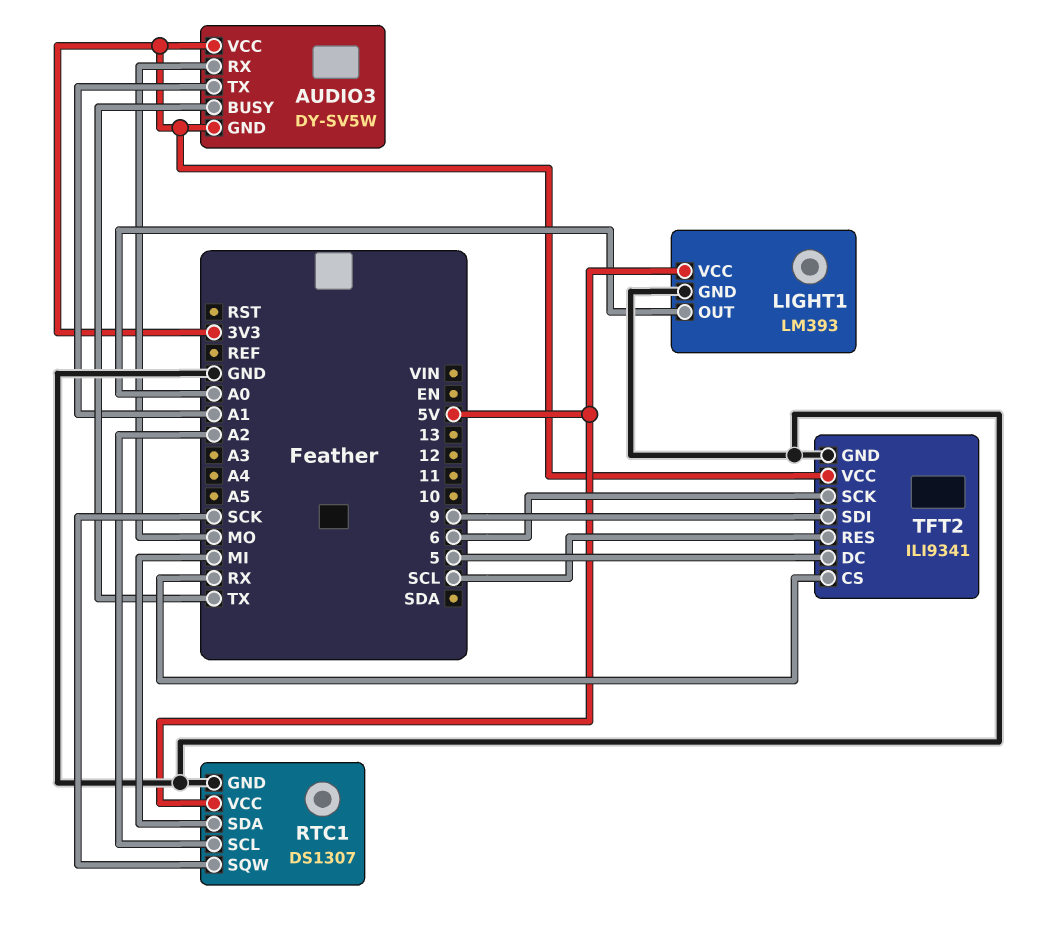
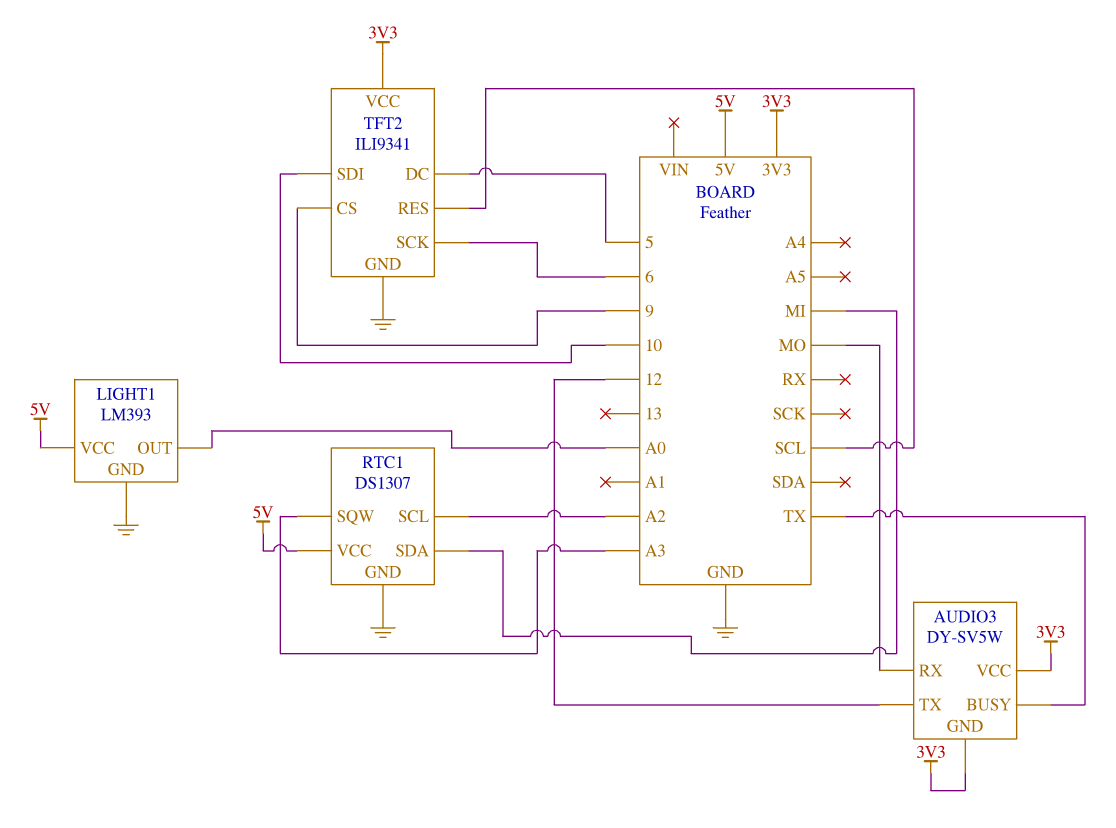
AUDIO3 pin TX: A1 -> 12
RTC1 pin SQW: SCK -> A3
TFT2 pin CS: RX -> 9
TFT2 pin SDI: 9 -> 10

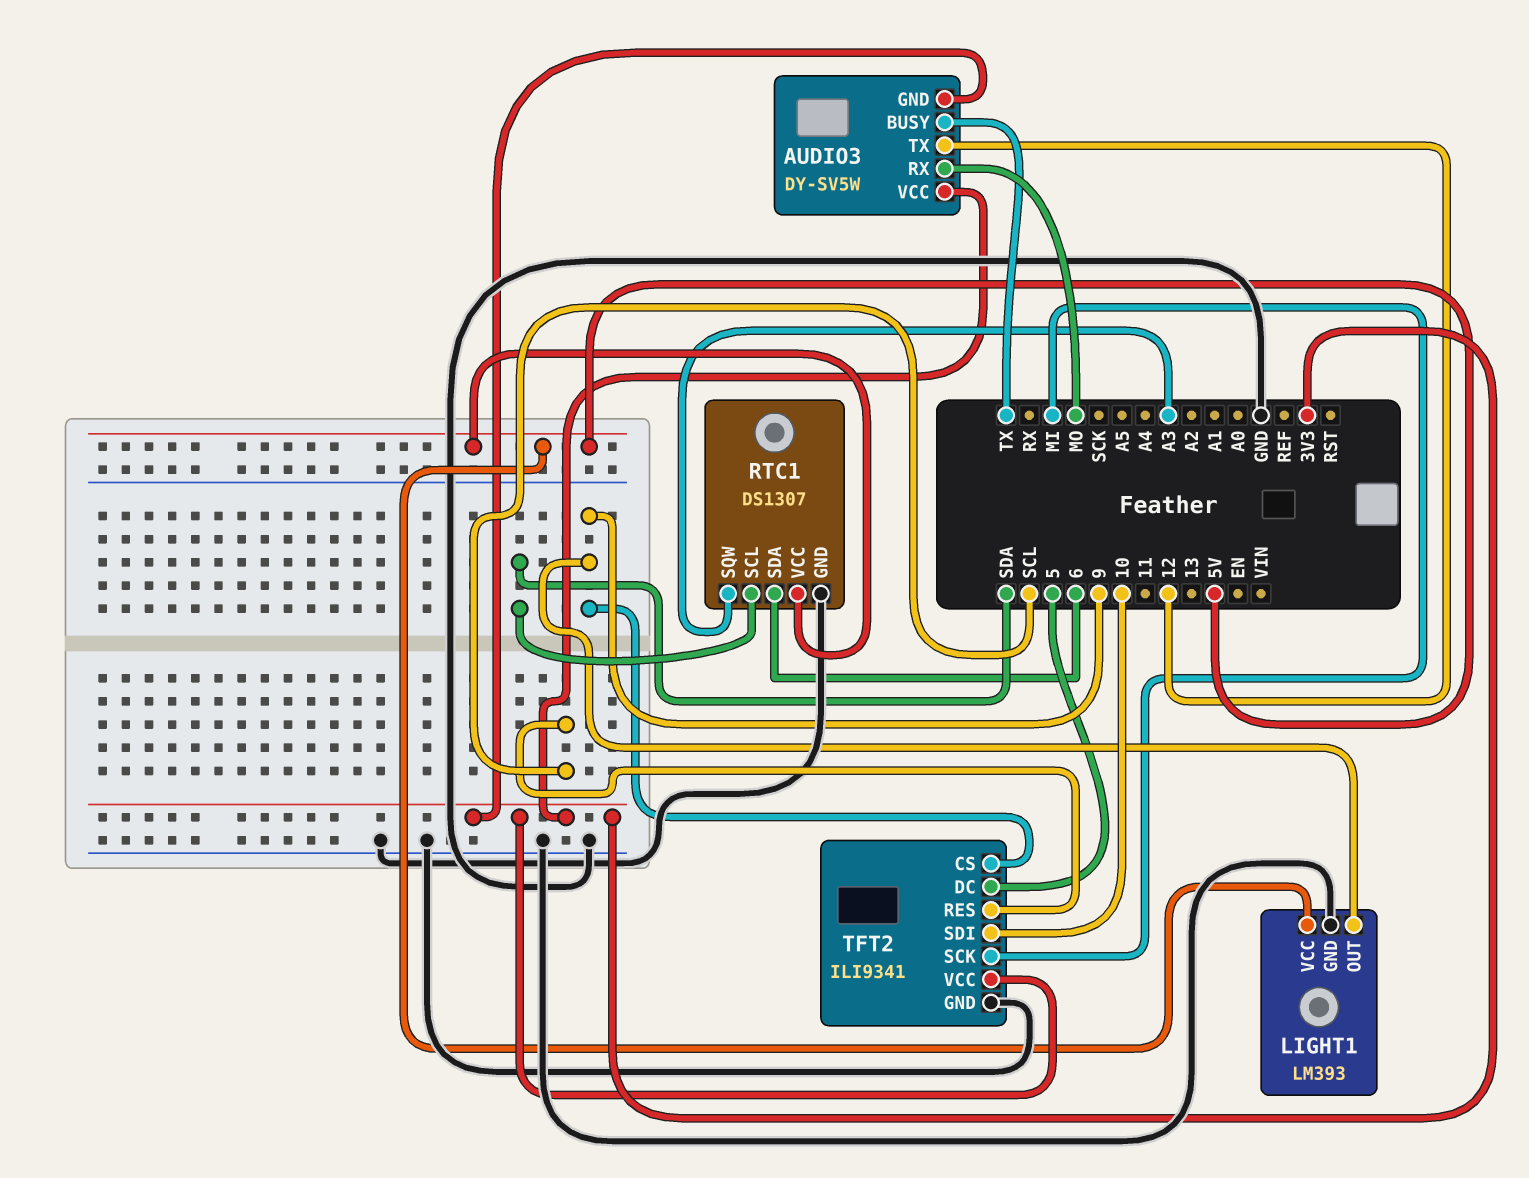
LIGHT1 pin OUT: A0 -> 9
RTC1 pin SCL: A2 -> SDA
RTC1 pin SDA: MI -> 6
TFT2 pin SCK: 6 -> MI

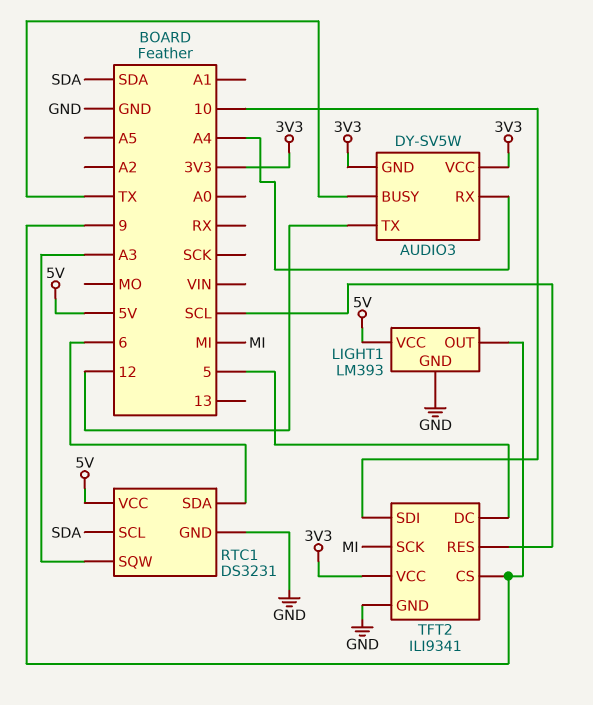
AUDIO3 pin RX: MO -> A4
RTC1: DS1307 -> DS3231

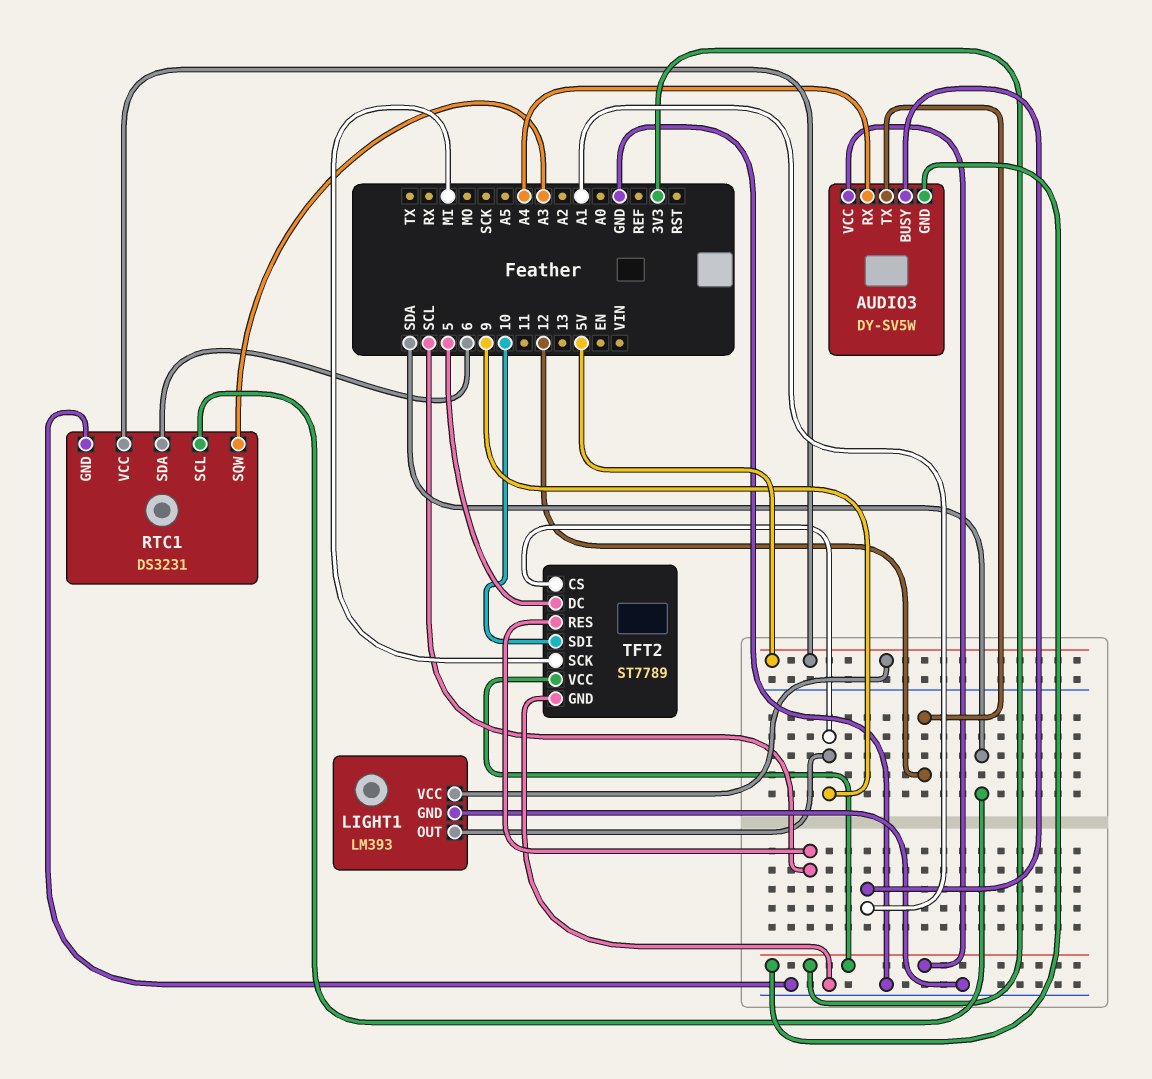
AUDIO3 pin BUSY: TX -> A1
TFT2: ILI9341 -> ST7789

